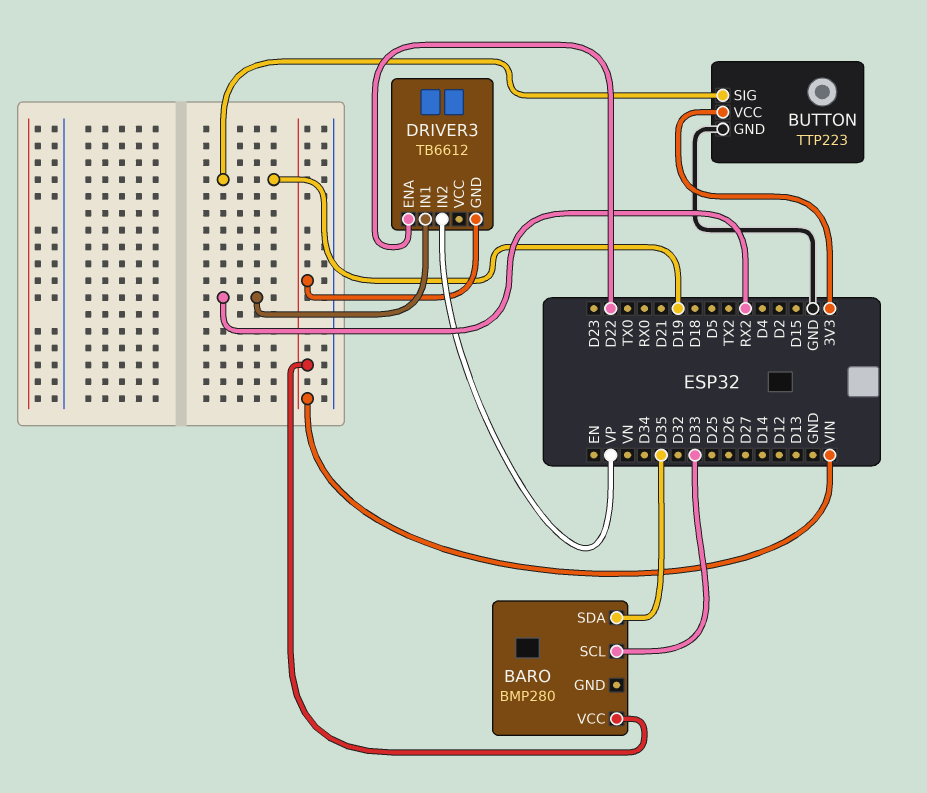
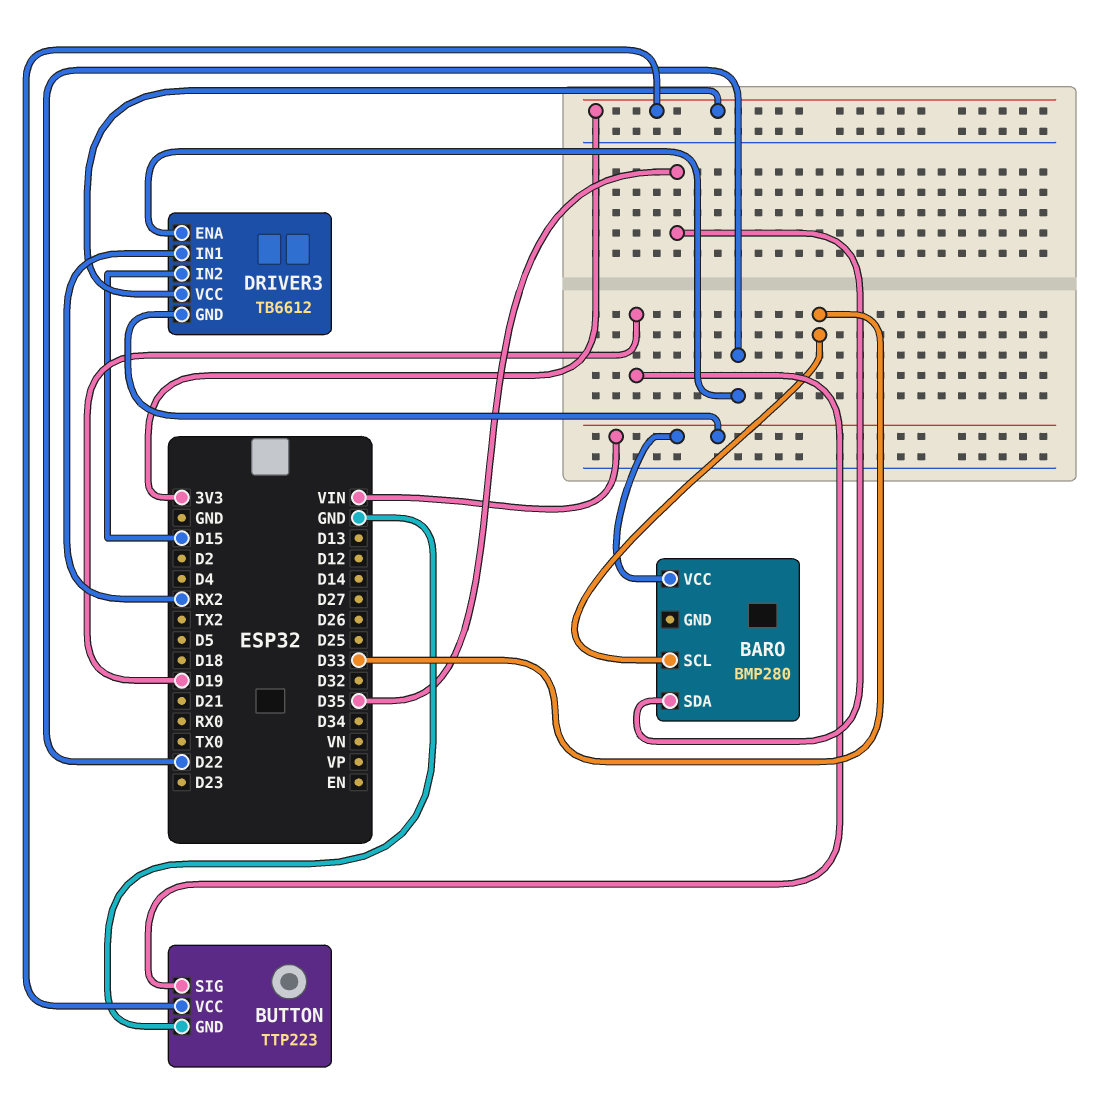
DRIVER3 pin IN2: VP -> D15
DRIVER3 pin VCC: none -> 3V3

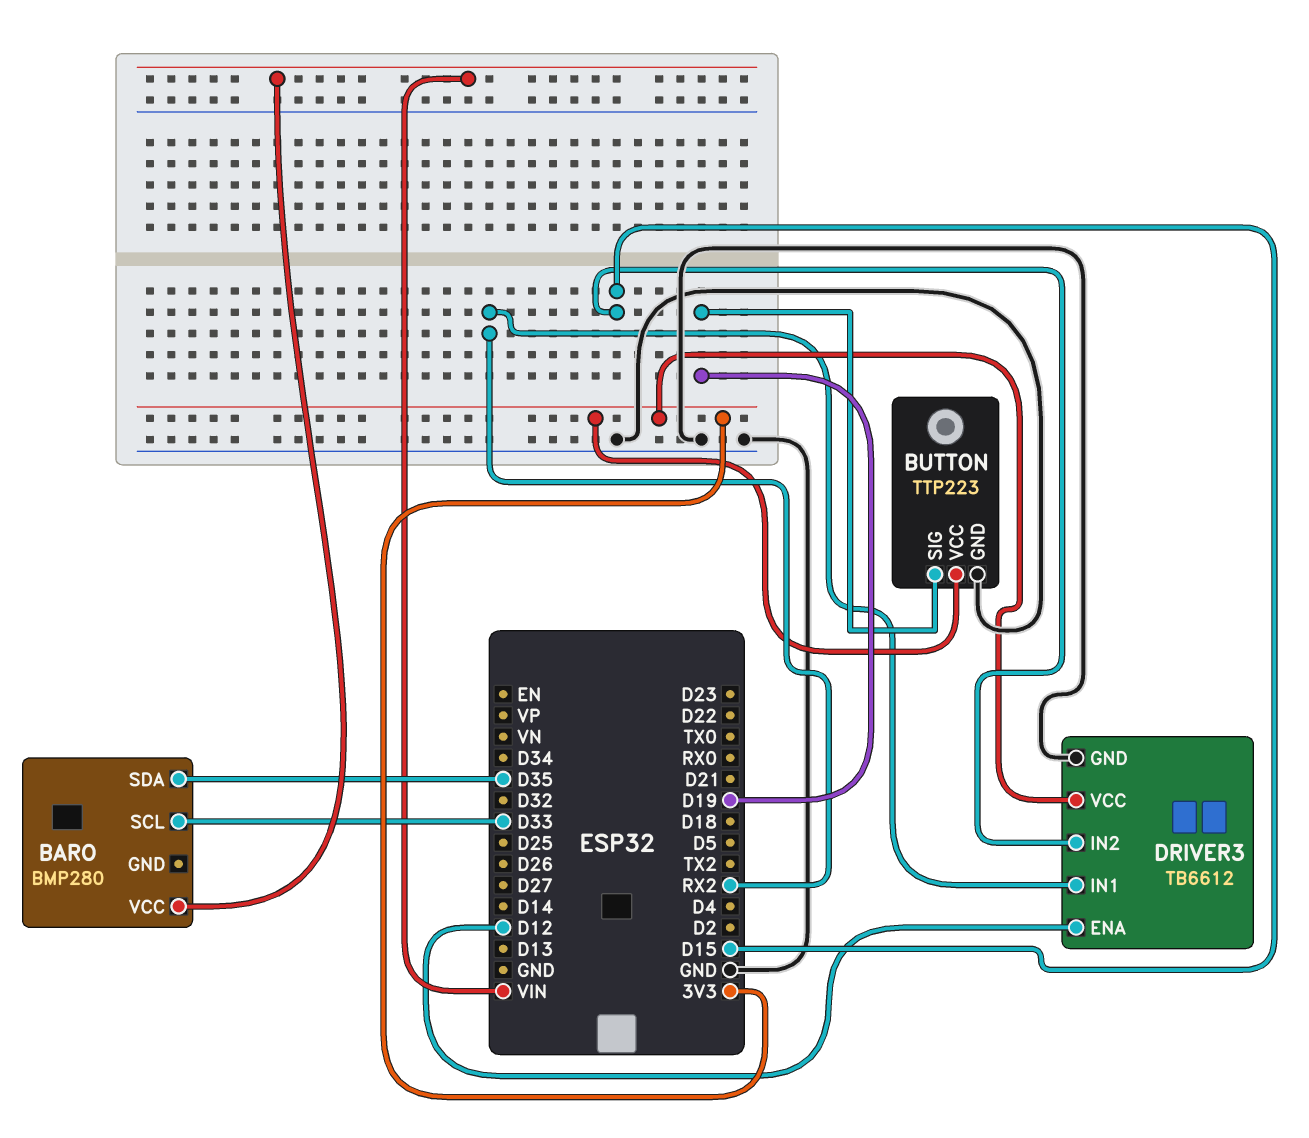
DRIVER3 pin ENA: D22 -> D12
DRIVER3 pin GND: VIN -> GND

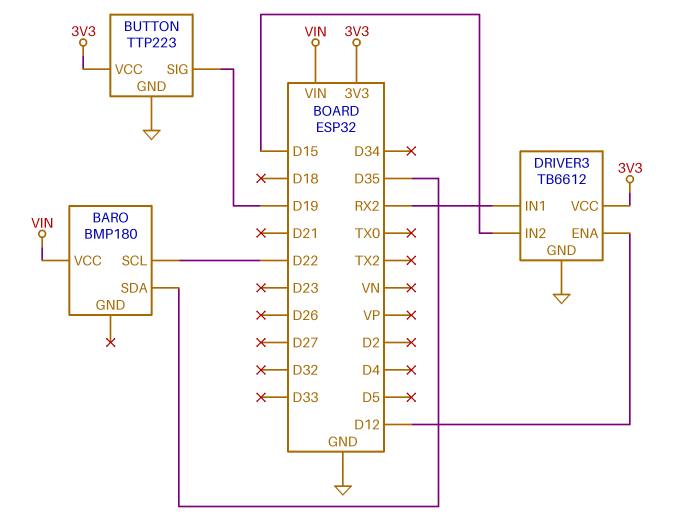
BARO: BMP280 -> BMP180
BARO pin SCL: D33 -> D22

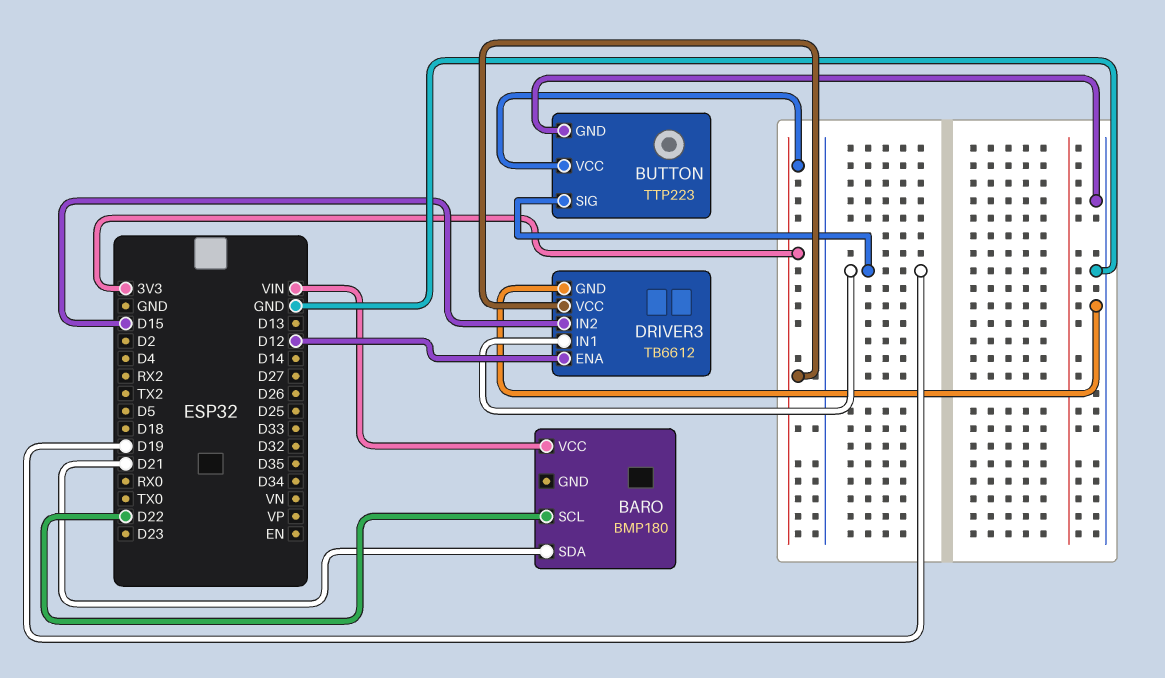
BARO pin SDA: D35 -> D21
DRIVER3 pin IN1: RX2 -> D19

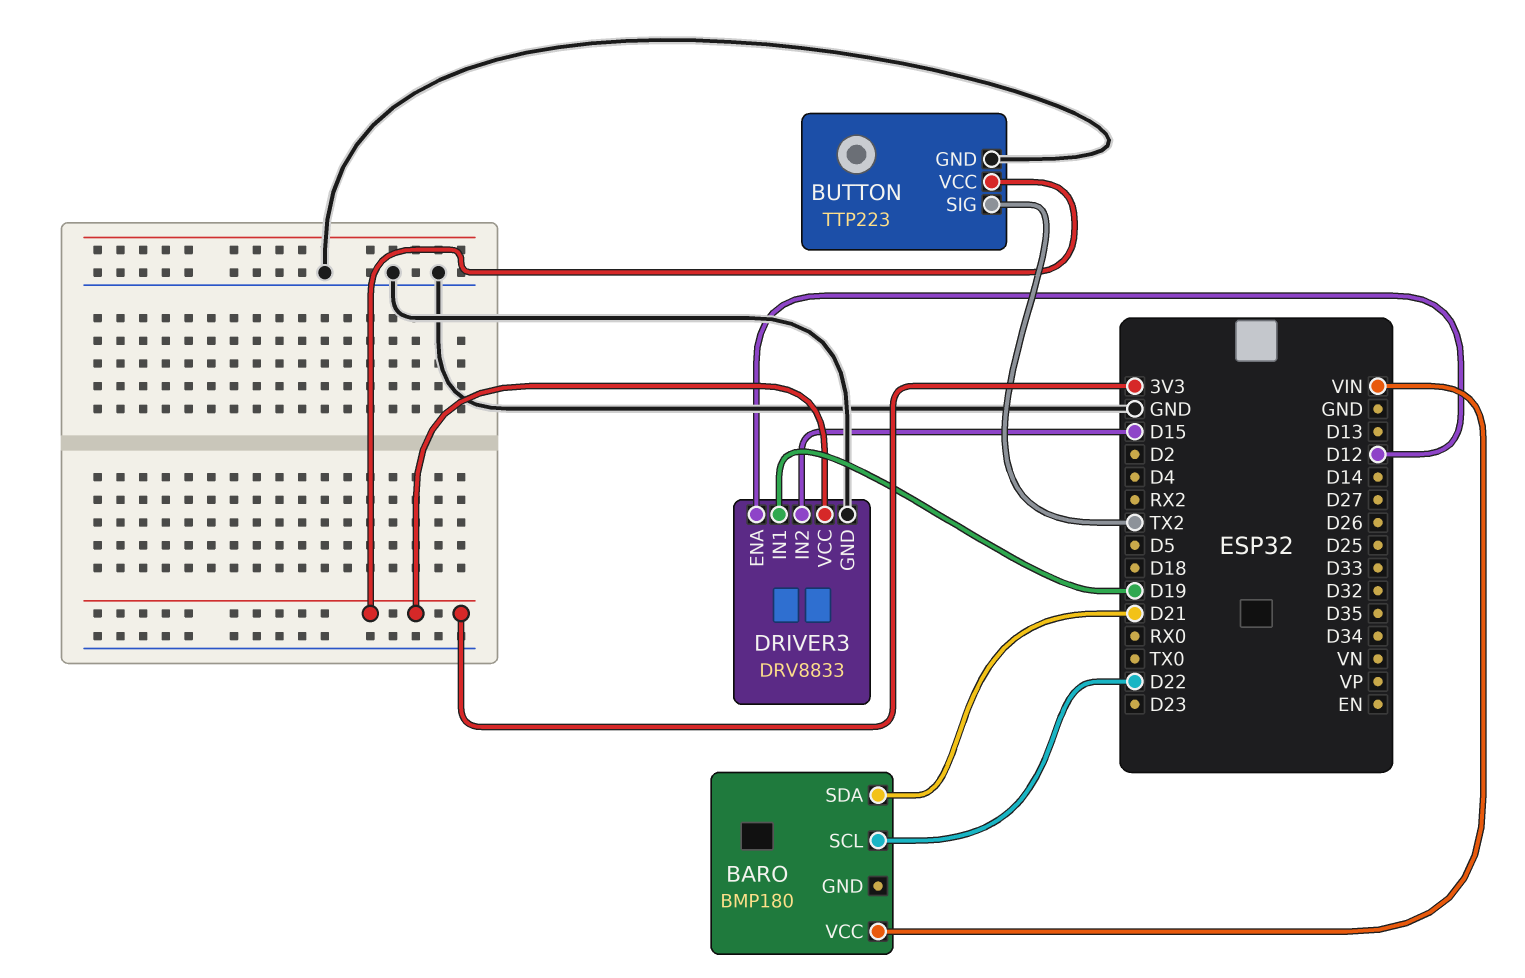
BUTTON pin SIG: D19 -> TX2
DRIVER3: TB6612 -> DRV8833

